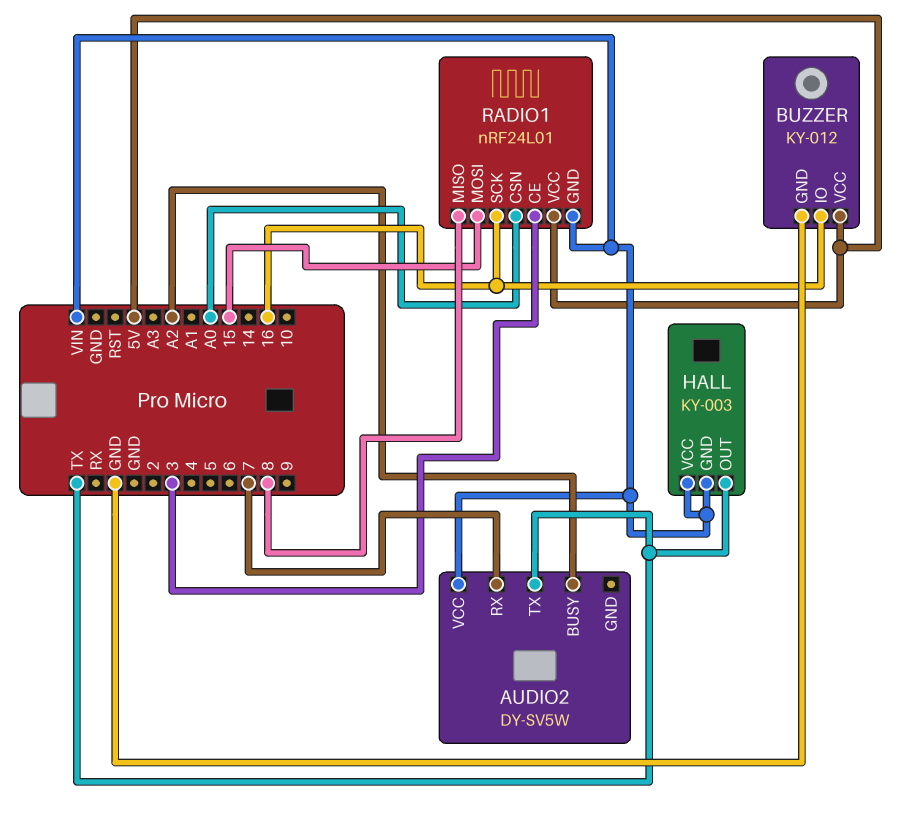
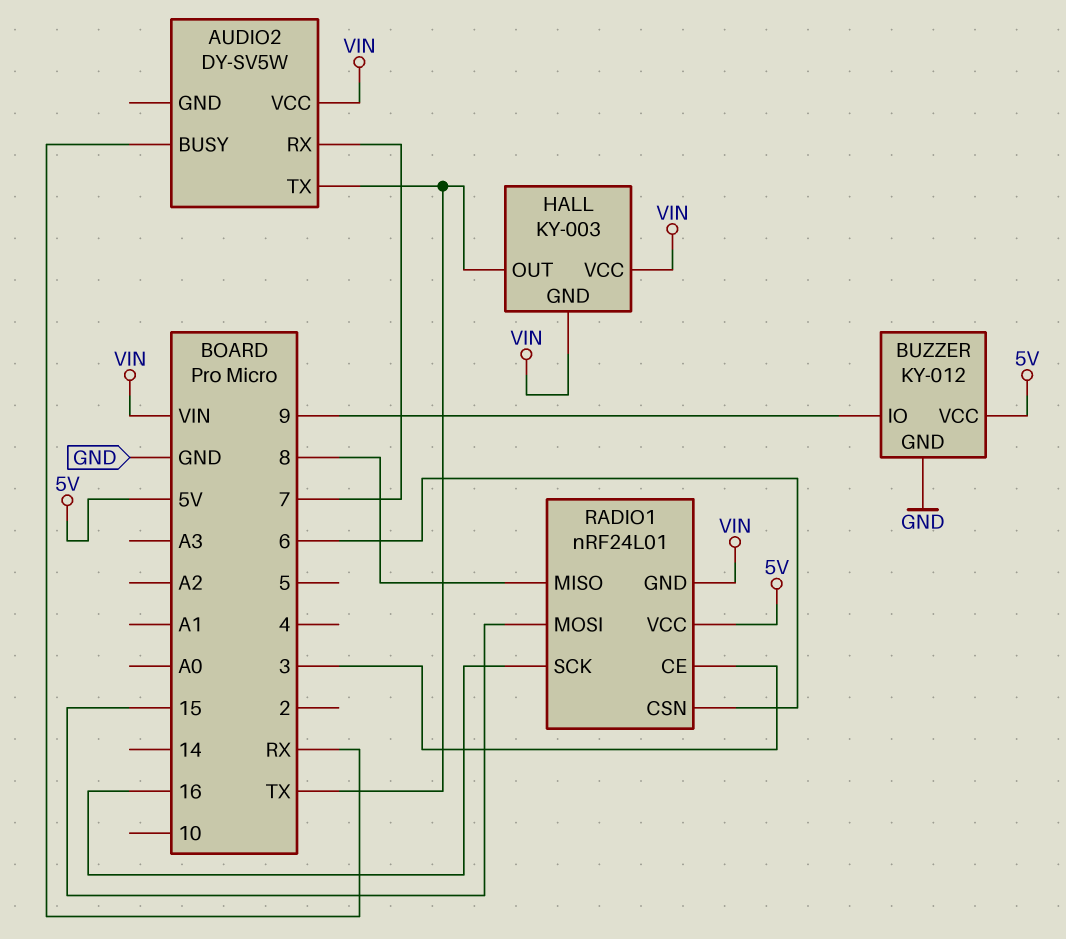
AUDIO2 pin BUSY: A2 -> RX
BUZZER pin IO: 16 -> 9
RADIO1 pin CSN: A0 -> 6

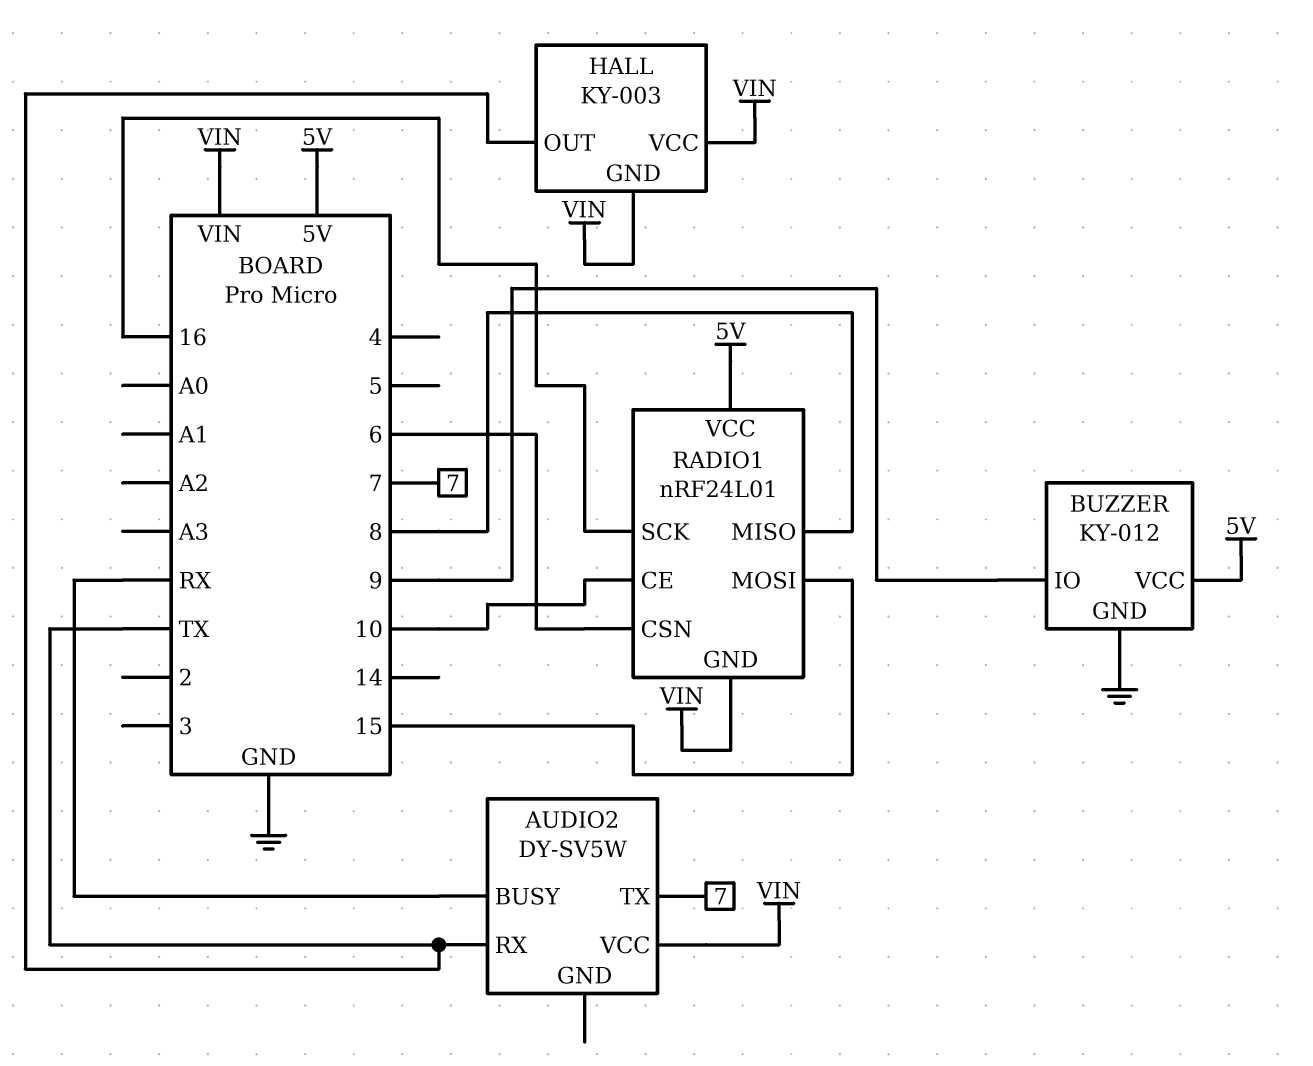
AUDIO2 pin RX: 7 -> TX
AUDIO2 pin TX: TX -> 7
RADIO1 pin CE: 3 -> 10

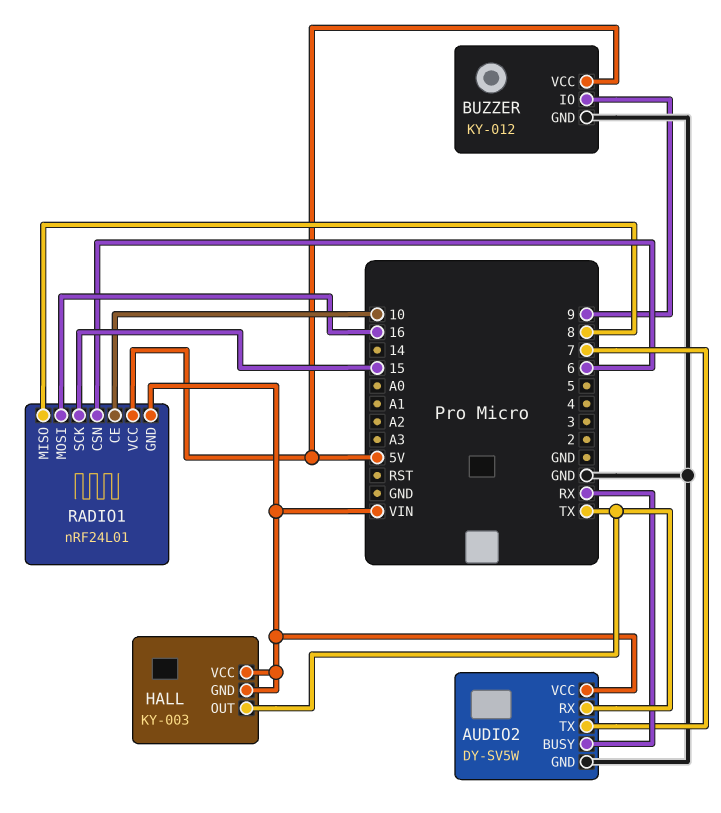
AUDIO2 pin GND: none -> GND
RADIO1 pin MOSI: 15 -> 16
RADIO1 pin SCK: 16 -> 15

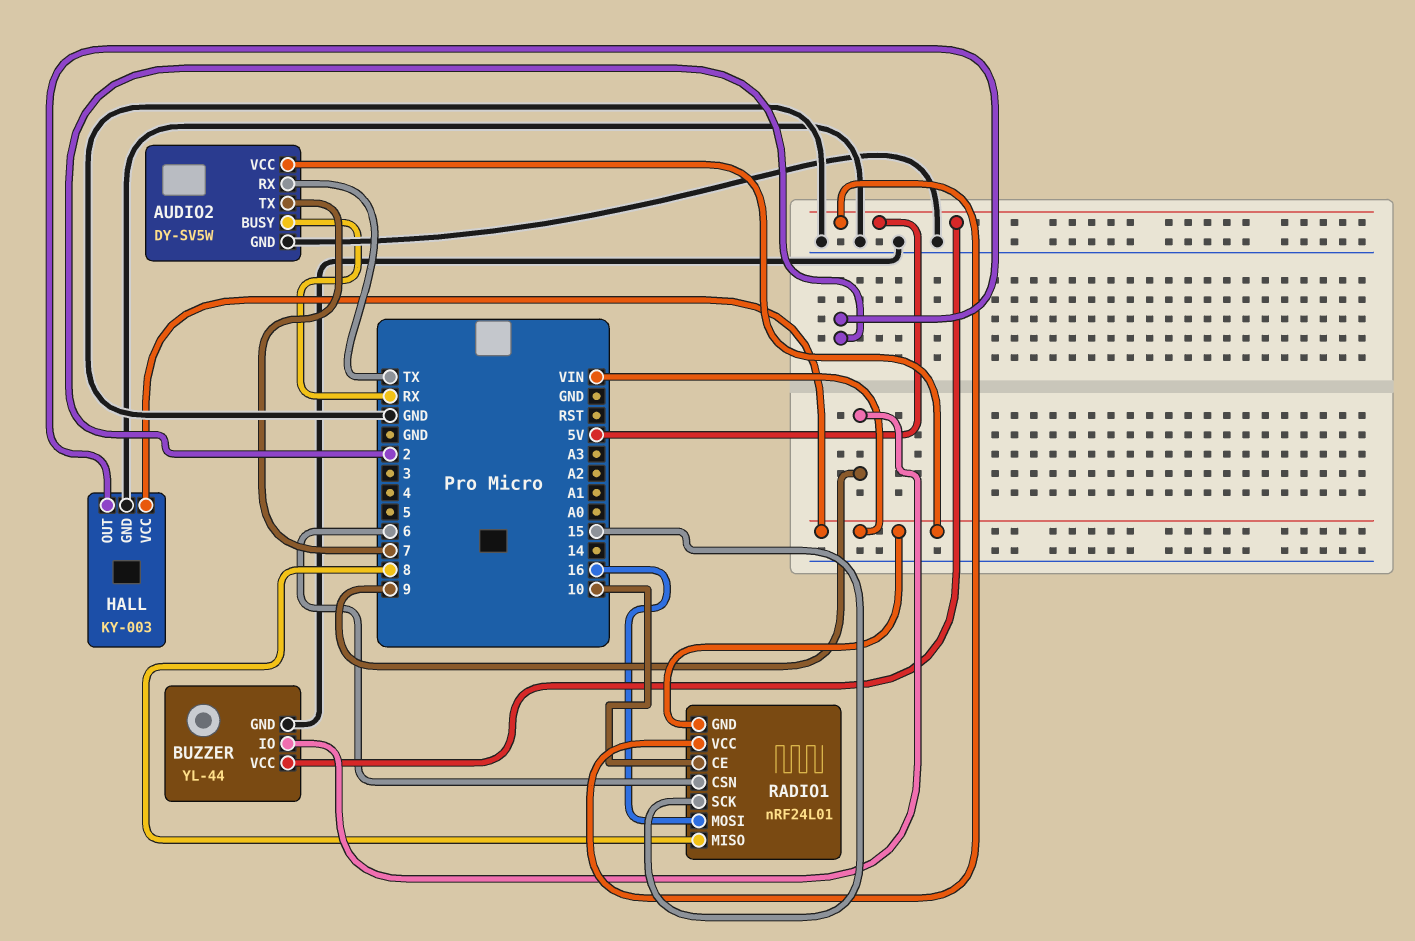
BUZZER: KY-012 -> YL-44
HALL pin GND: VIN -> GND
HALL pin OUT: TX -> 2

